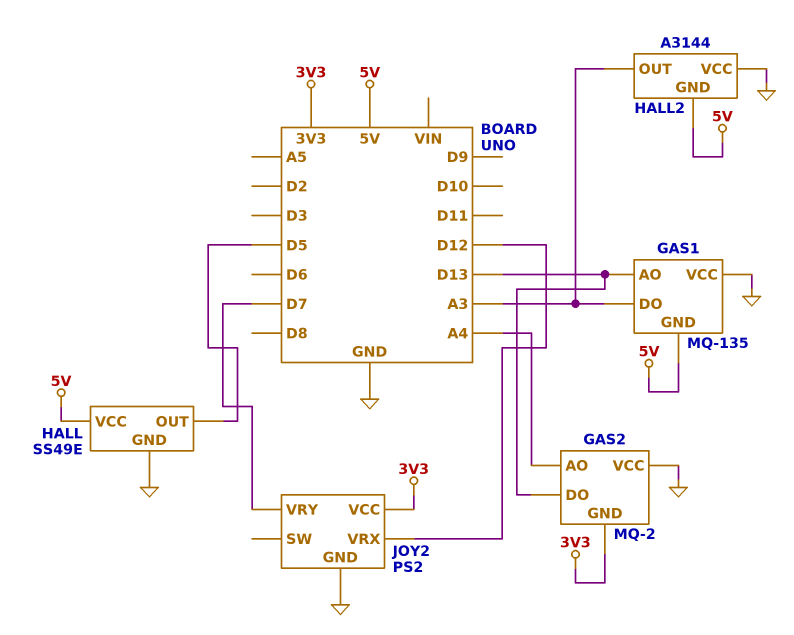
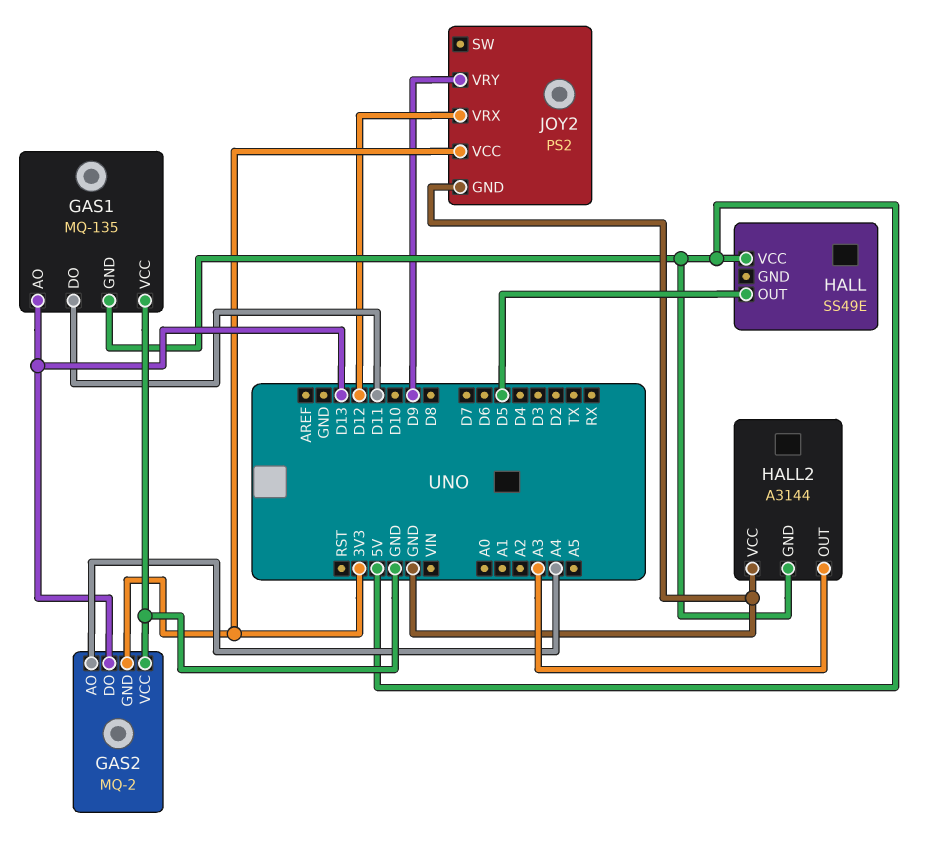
GAS1 pin DO: A3 -> D11
HALL pin GND: GND -> none
JOY2 pin VRY: D7 -> D9

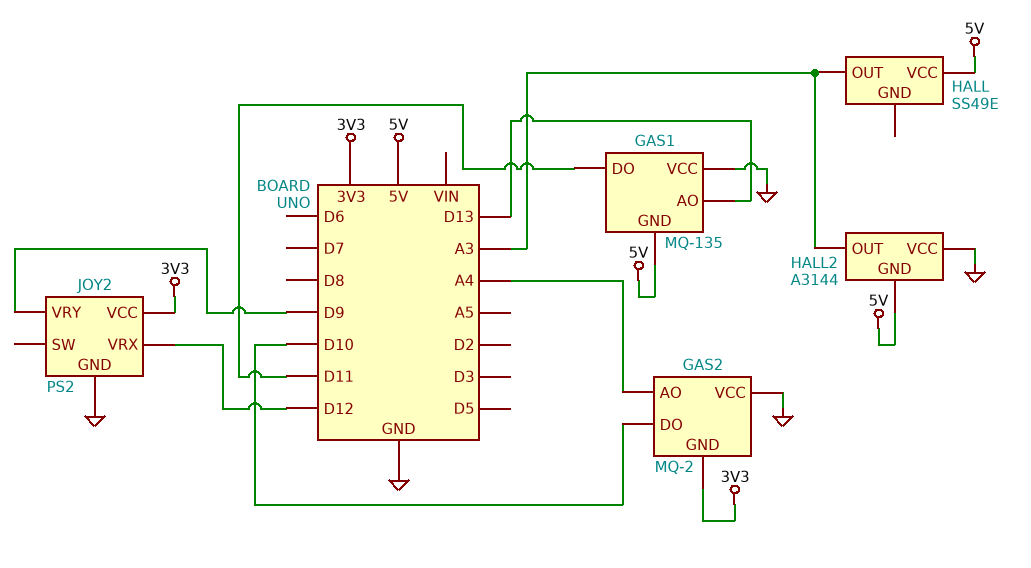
GAS2 pin DO: D13 -> D10
HALL pin OUT: D5 -> A3

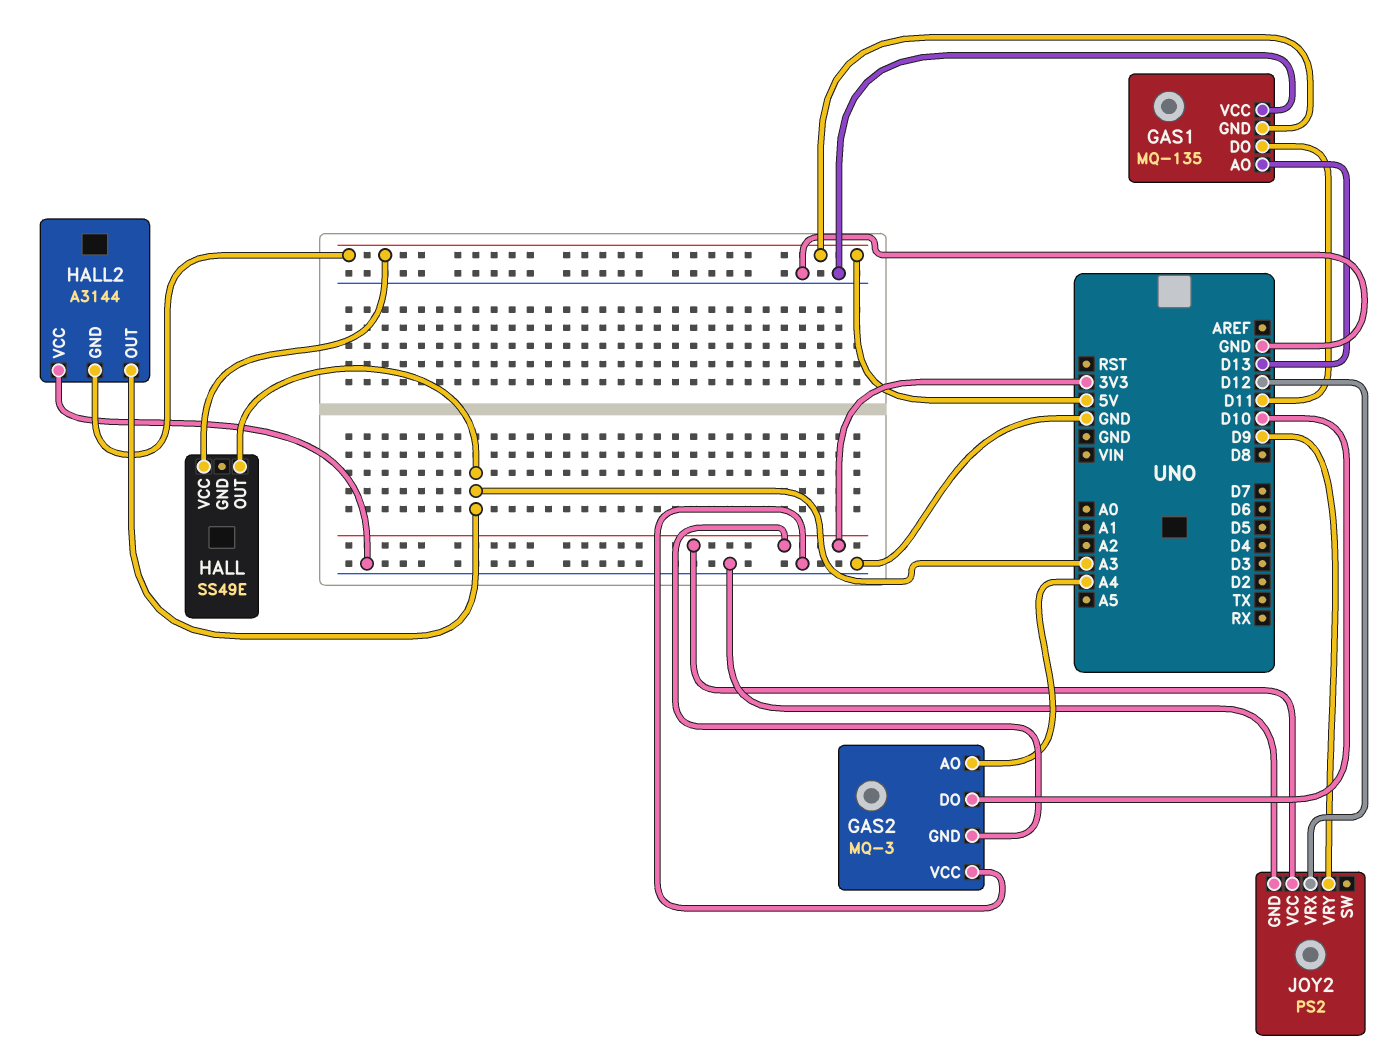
GAS2: MQ-2 -> MQ-3

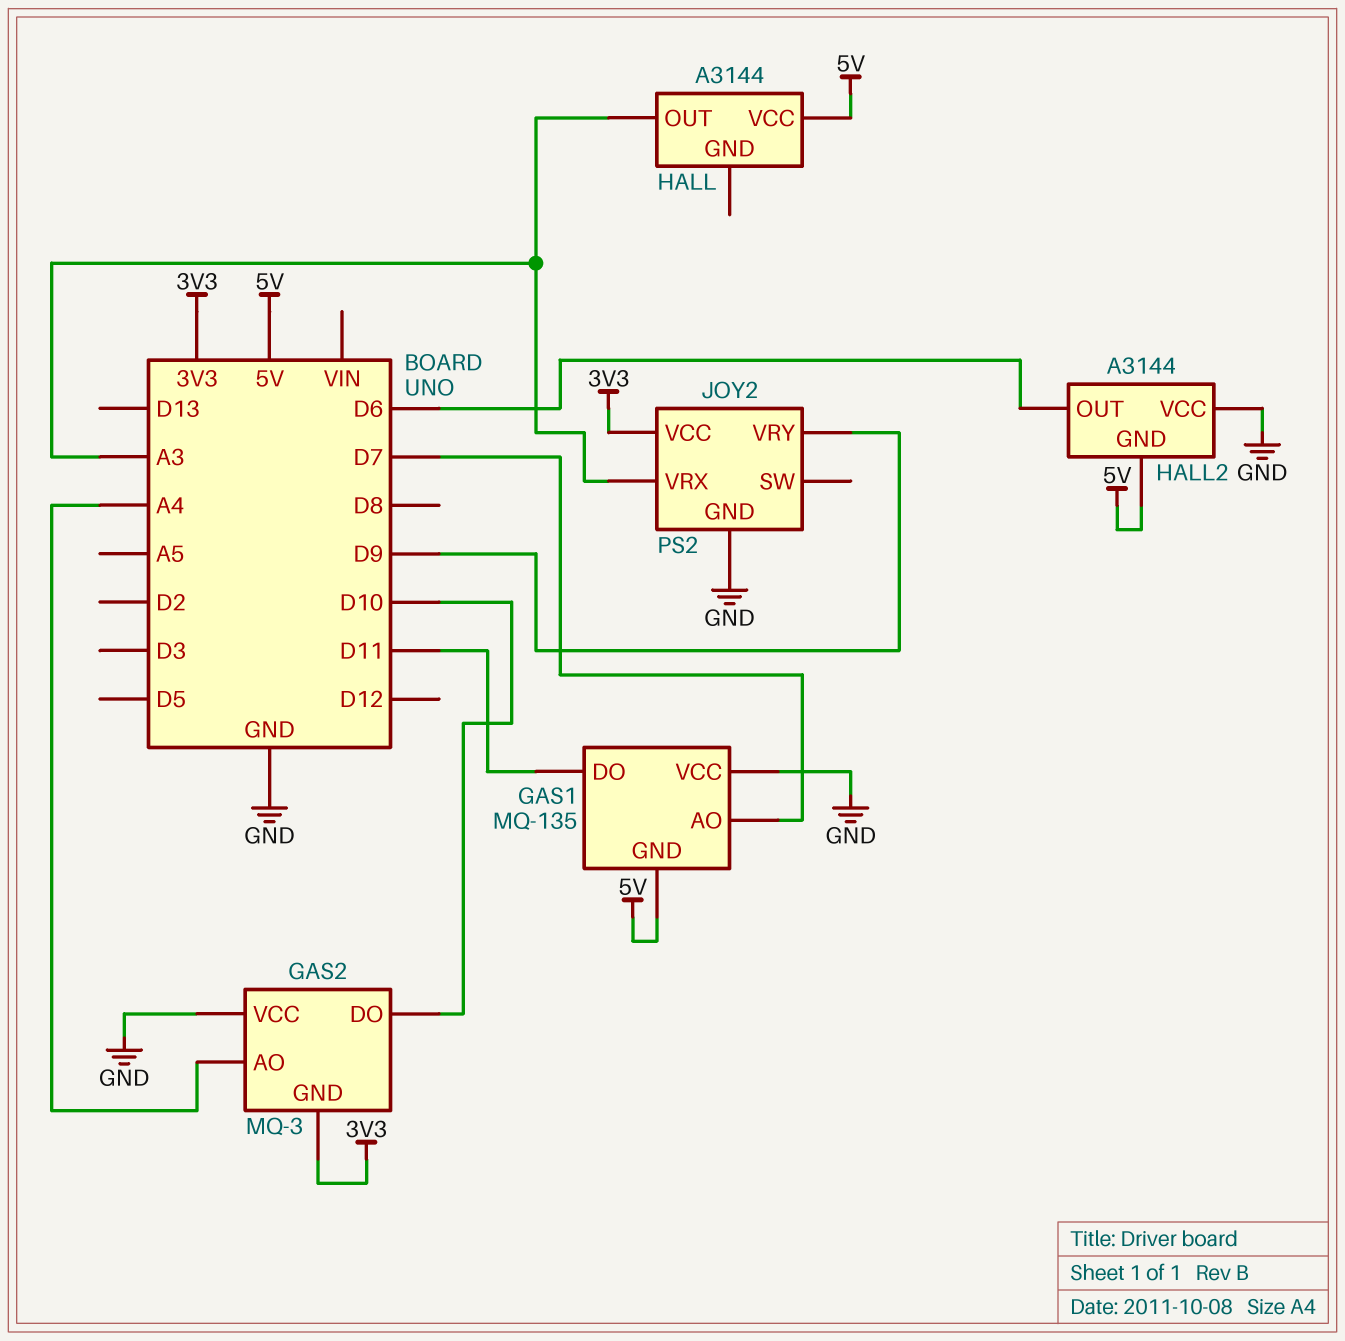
GAS1 pin AO: D13 -> D7
HALL: SS49E -> A3144
HALL2 pin OUT: A3 -> D6
JOY2 pin VRX: D12 -> A3

